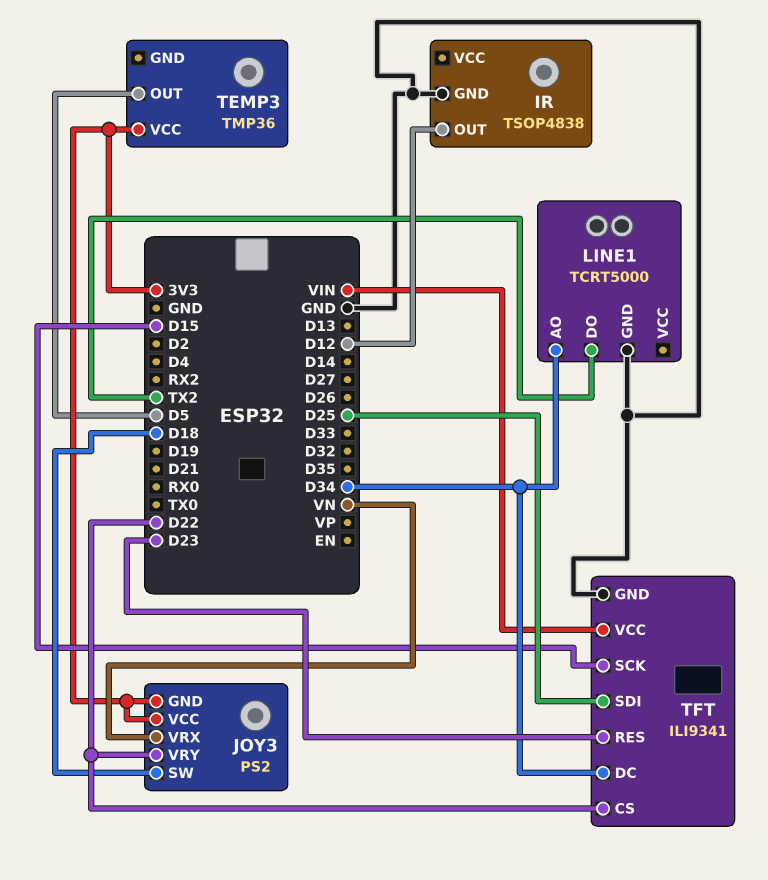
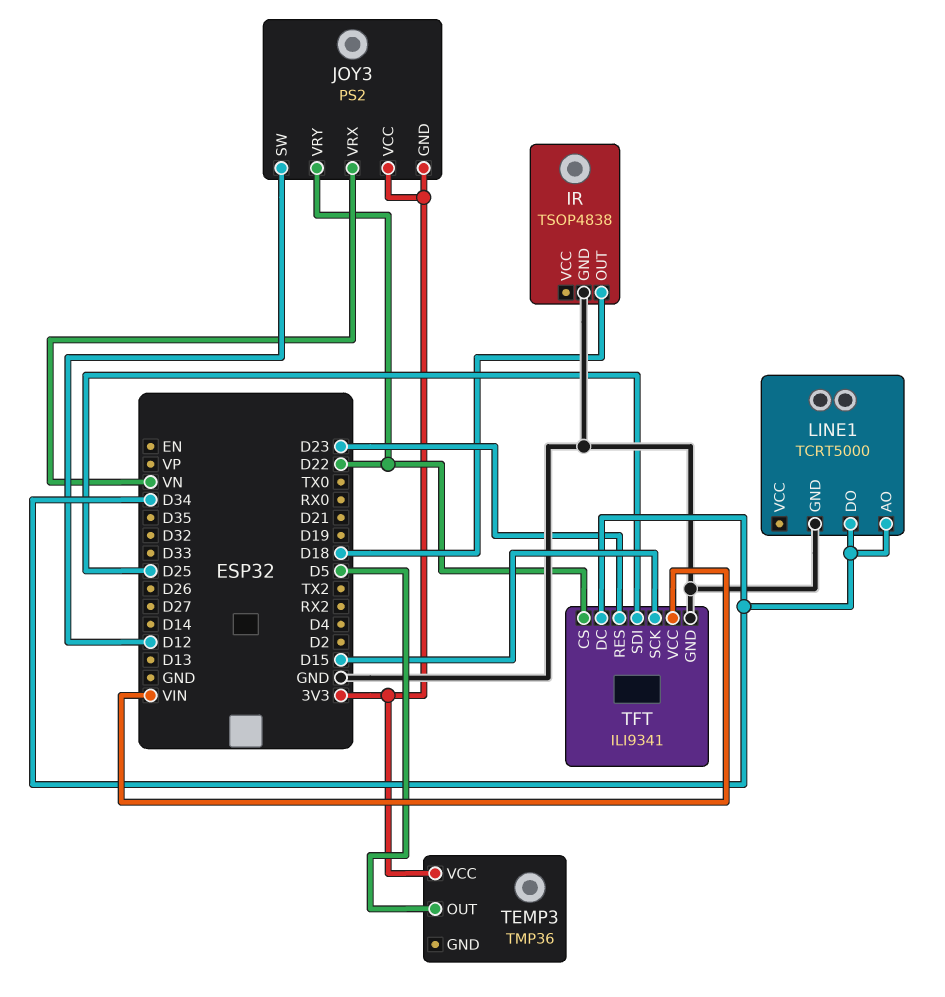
IR pin OUT: D12 -> D18
JOY3 pin SW: D18 -> D12
LINE1 pin DO: TX2 -> D34

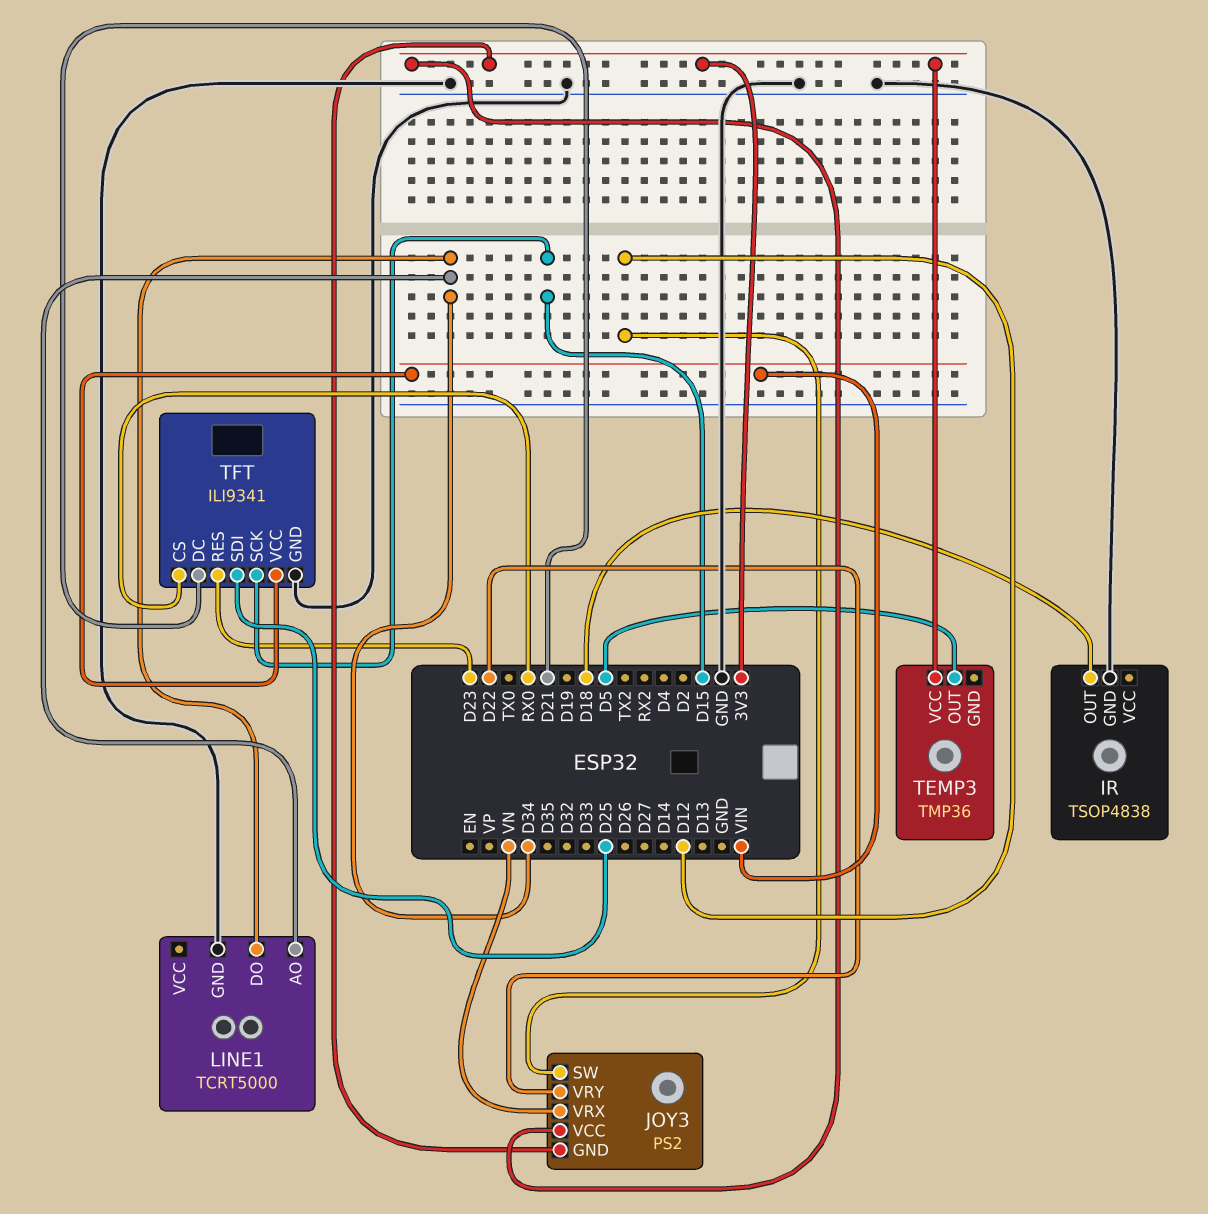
TFT pin CS: D22 -> RX0
TFT pin DC: D34 -> D21

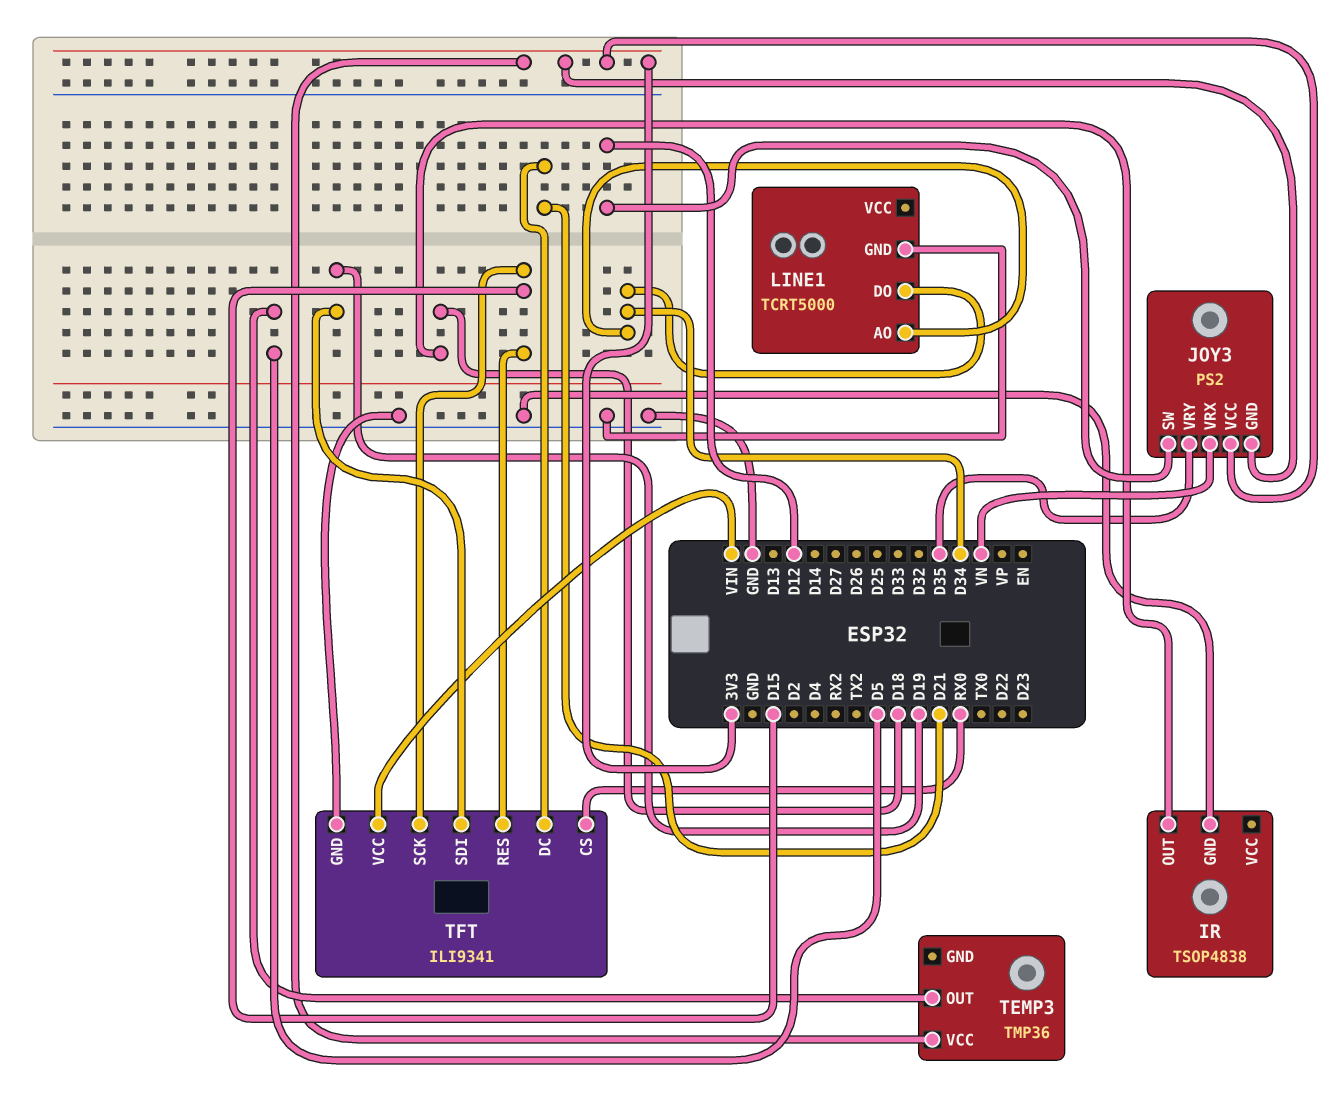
JOY3 pin VRY: D22 -> D35
TFT pin RES: D23 -> D15
TFT pin SDI: D25 -> D19

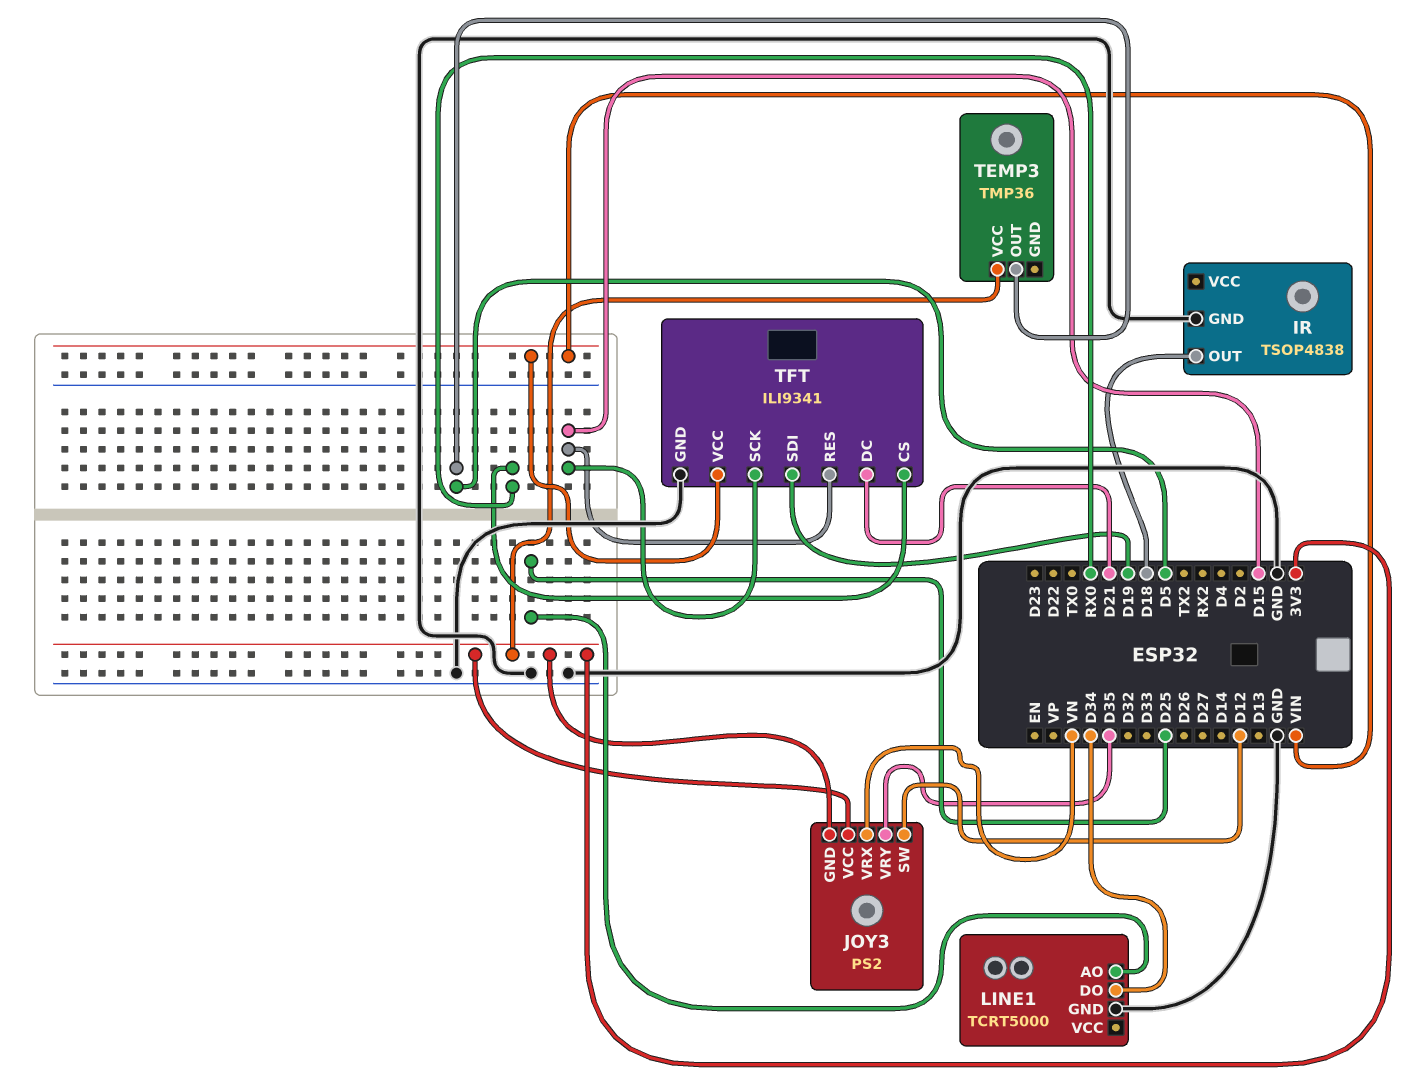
LINE1 pin AO: D34 -> D25

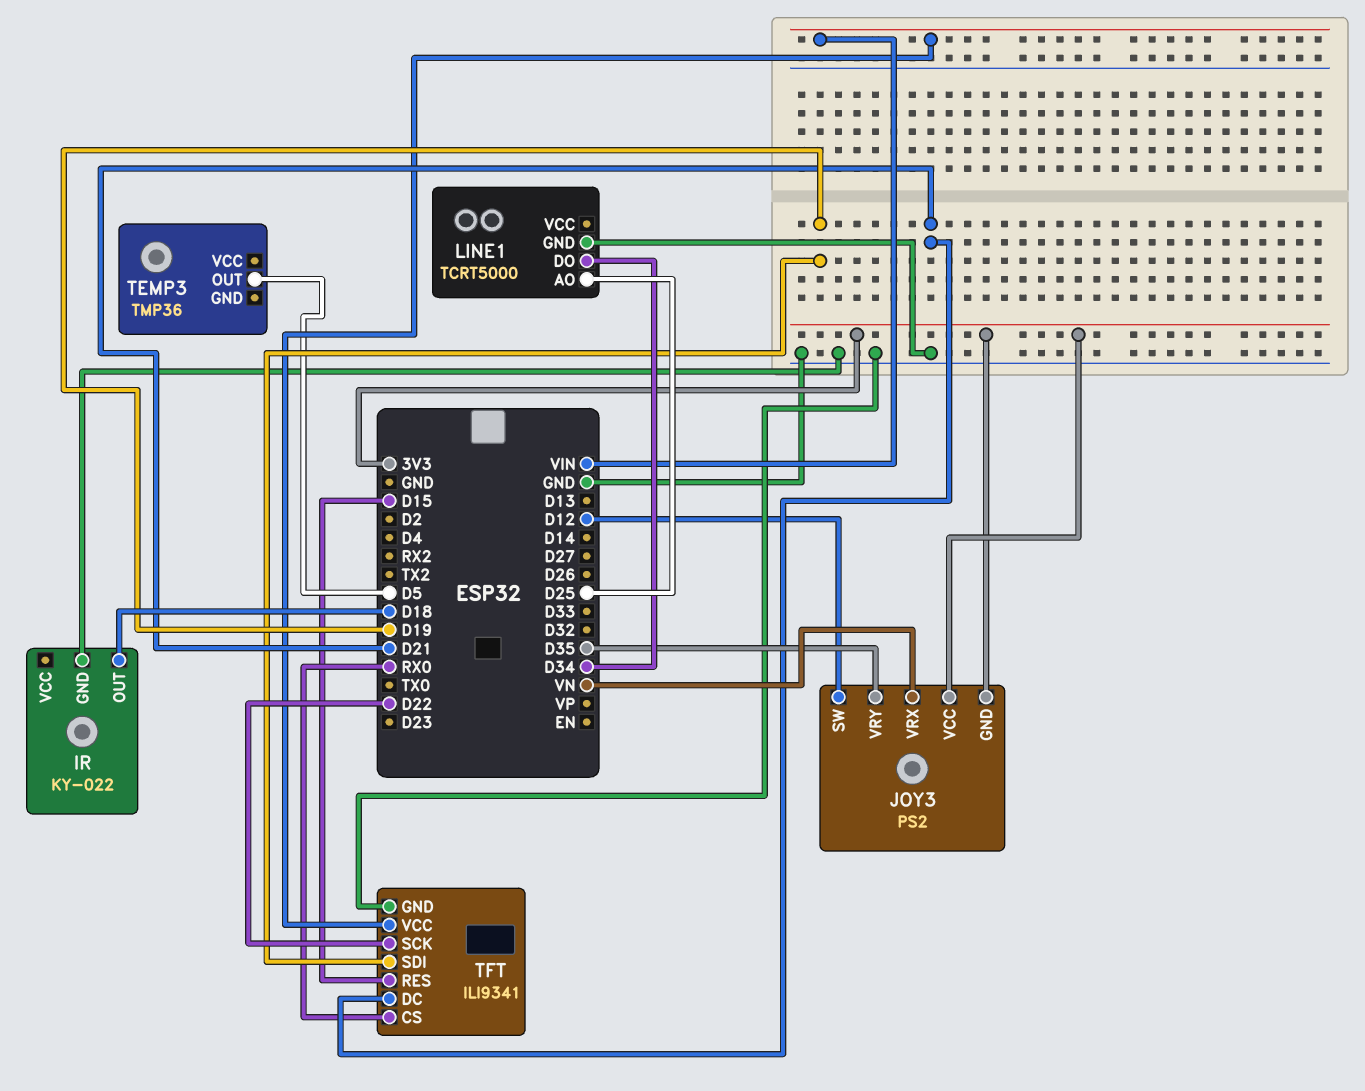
IR: TSOP4838 -> KY-022
TEMP3 pin VCC: 3V3 -> none
TFT pin SCK: D15 -> D22

